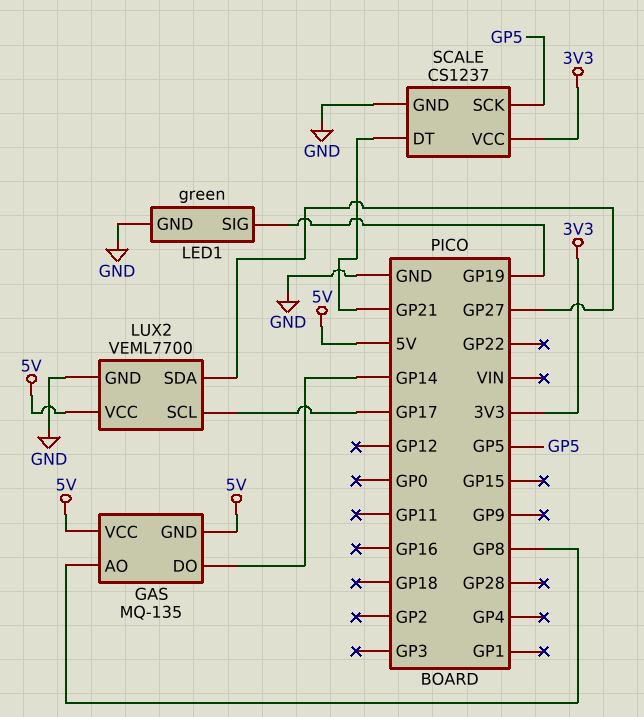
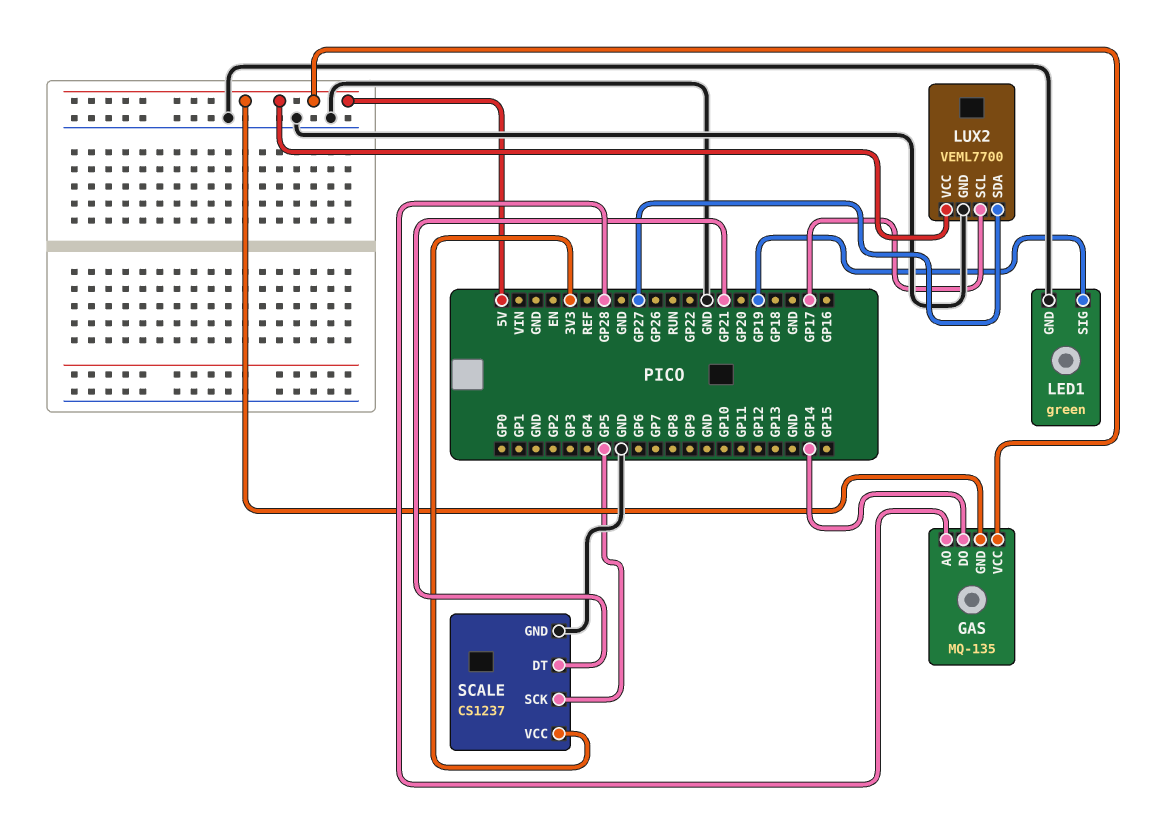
GAS pin AO: GP8 -> GP28

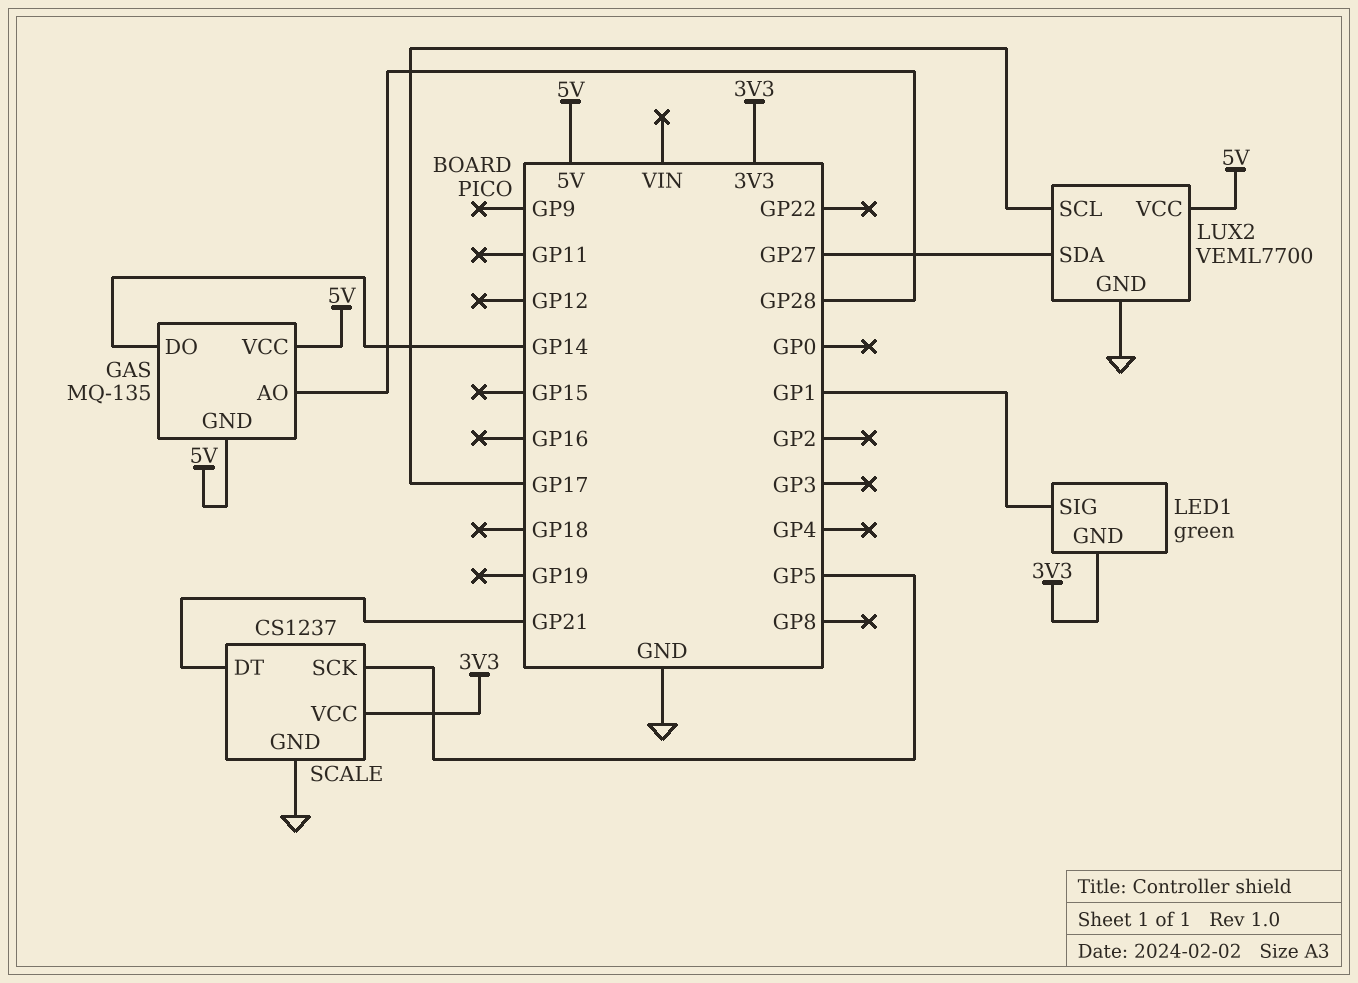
LED1 pin GND: GND -> 3V3
LED1 pin SIG: GP19 -> GP1

